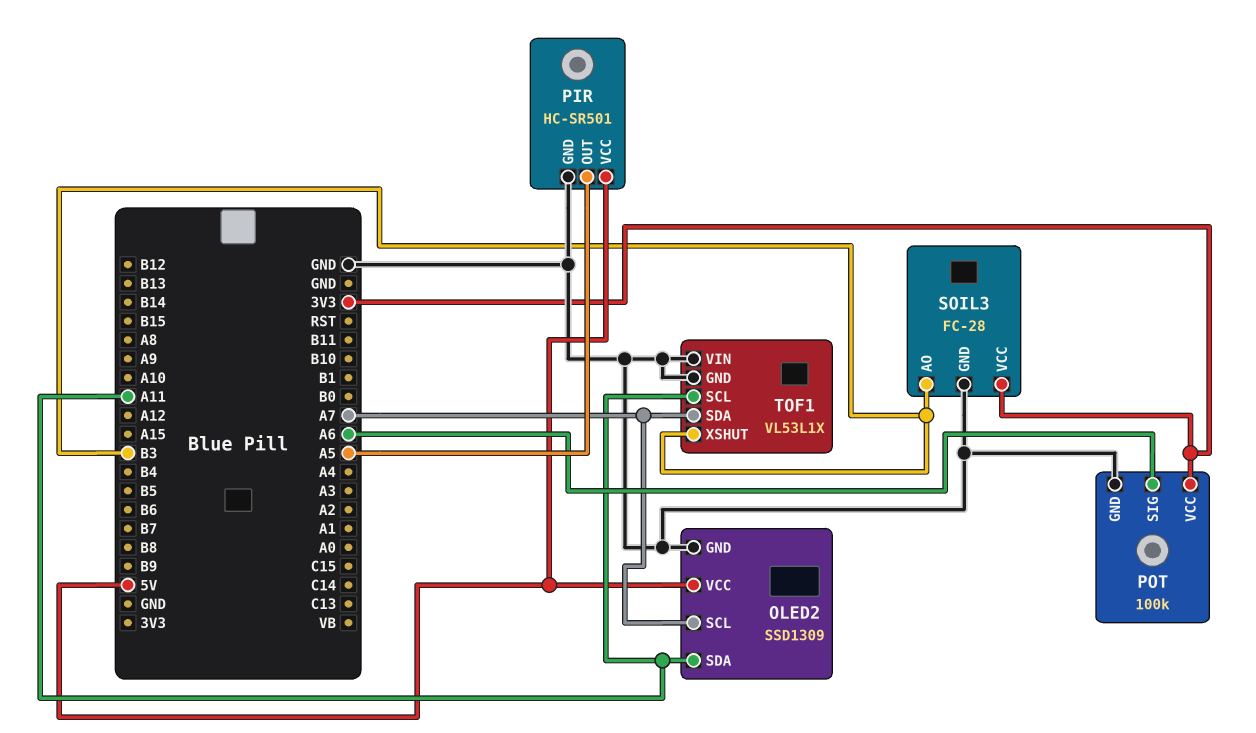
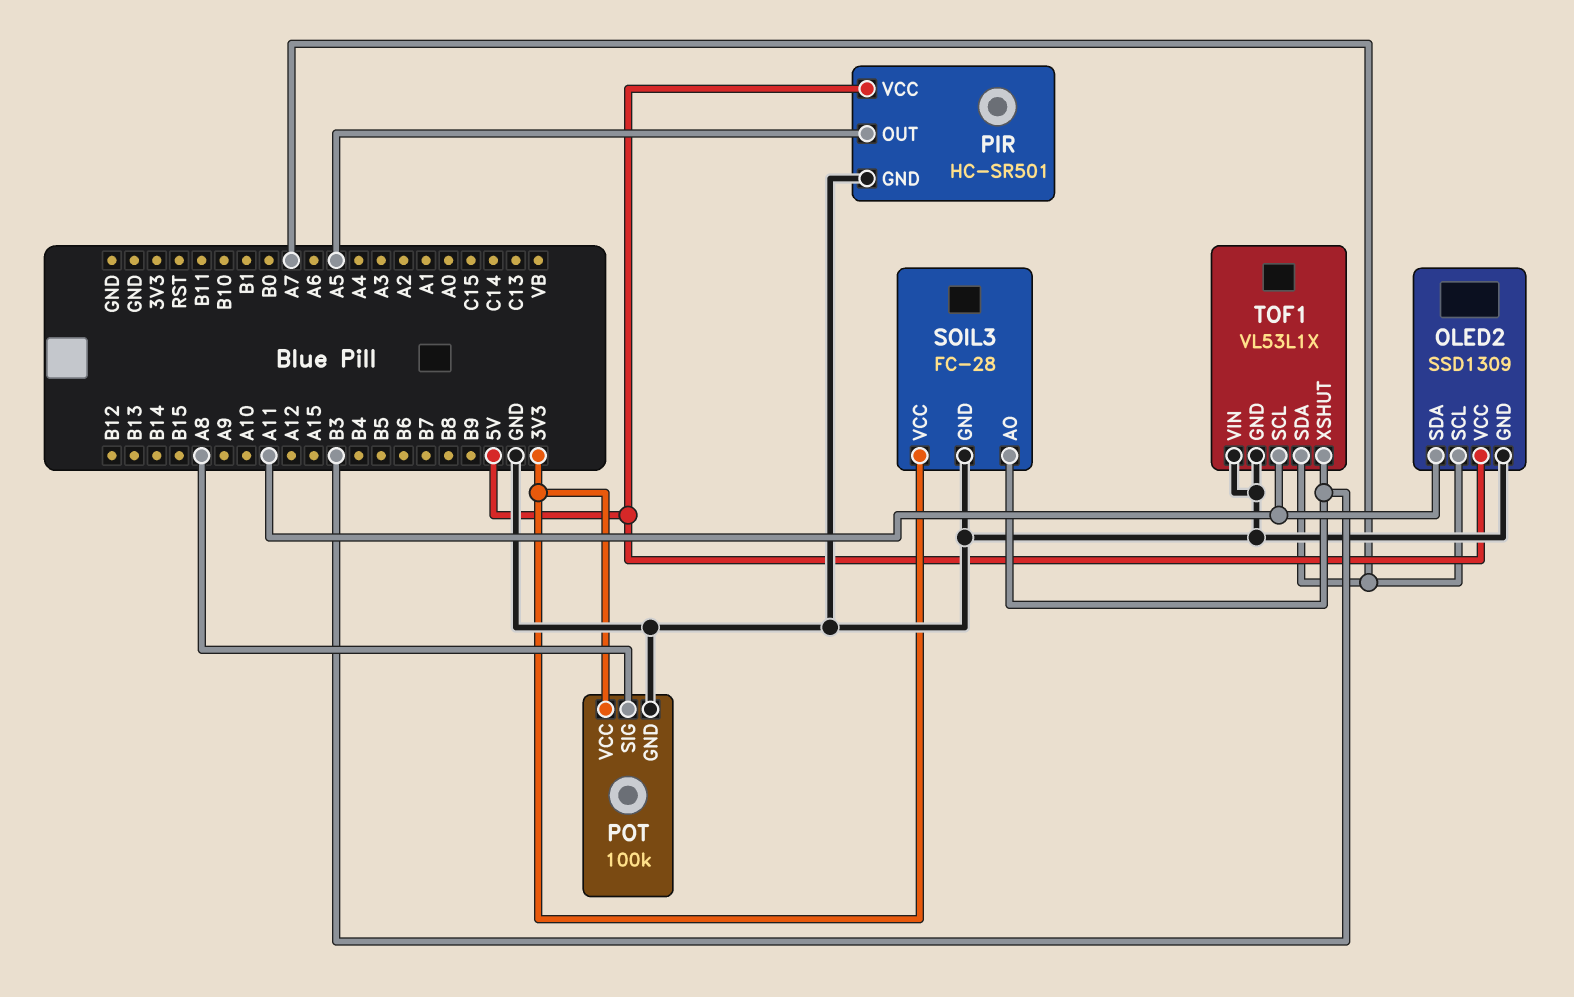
POT pin SIG: A6 -> A8

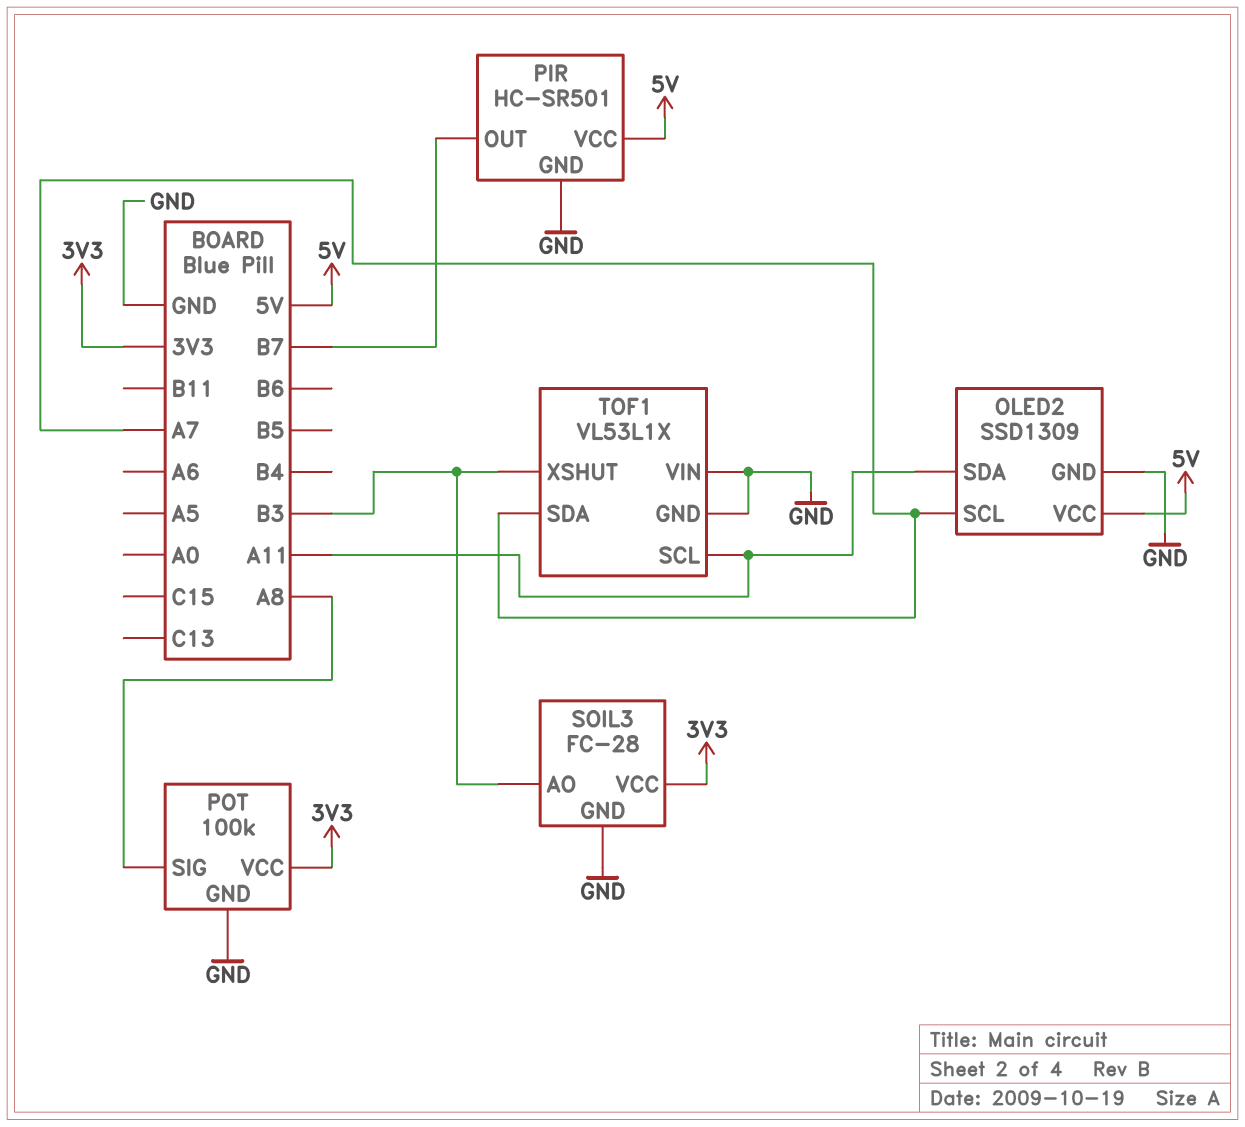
PIR pin OUT: A5 -> B7

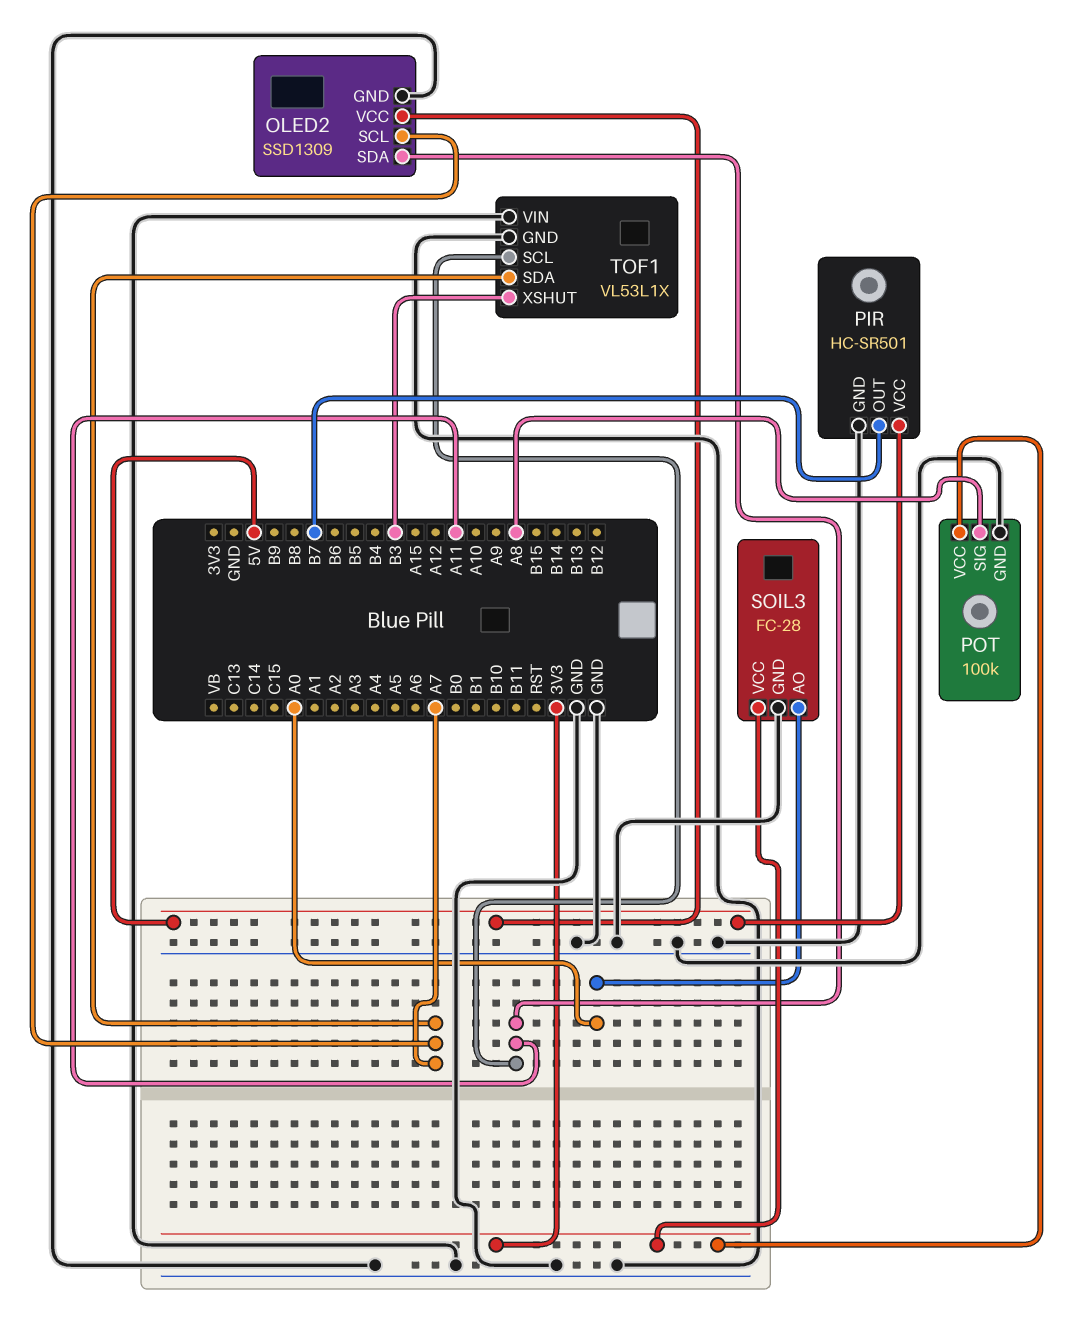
SOIL3 pin AO: B3 -> A0

